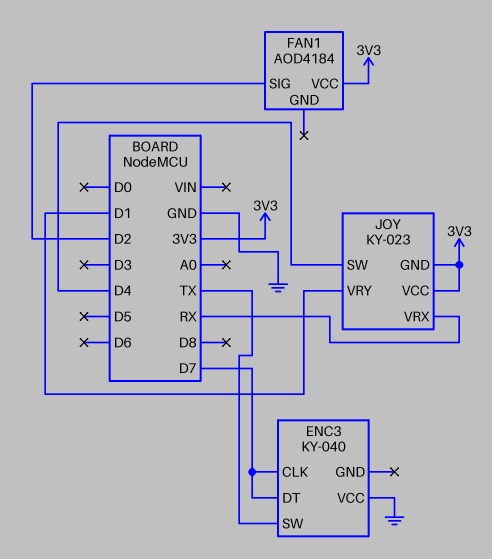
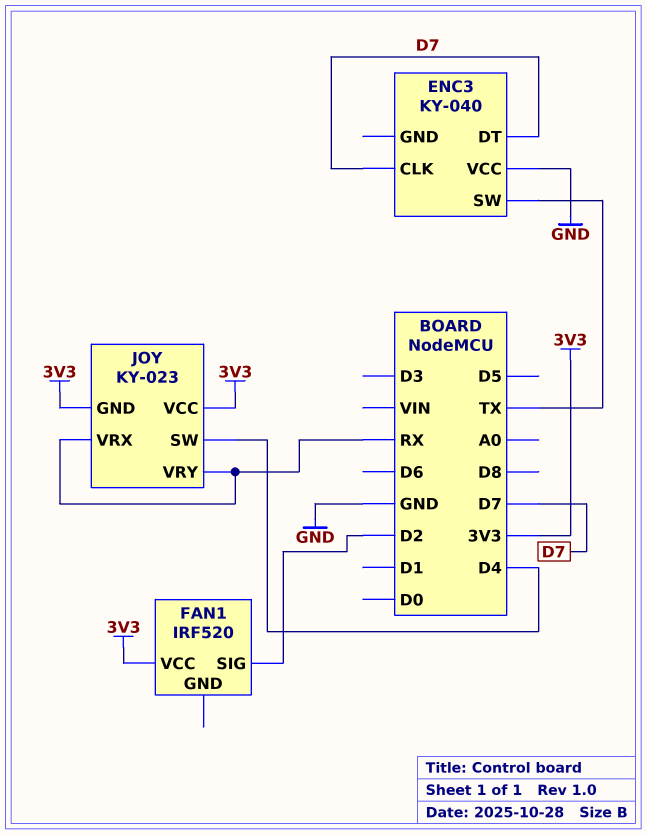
FAN1: AOD4184 -> IRF520
JOY pin VRY: D1 -> RX

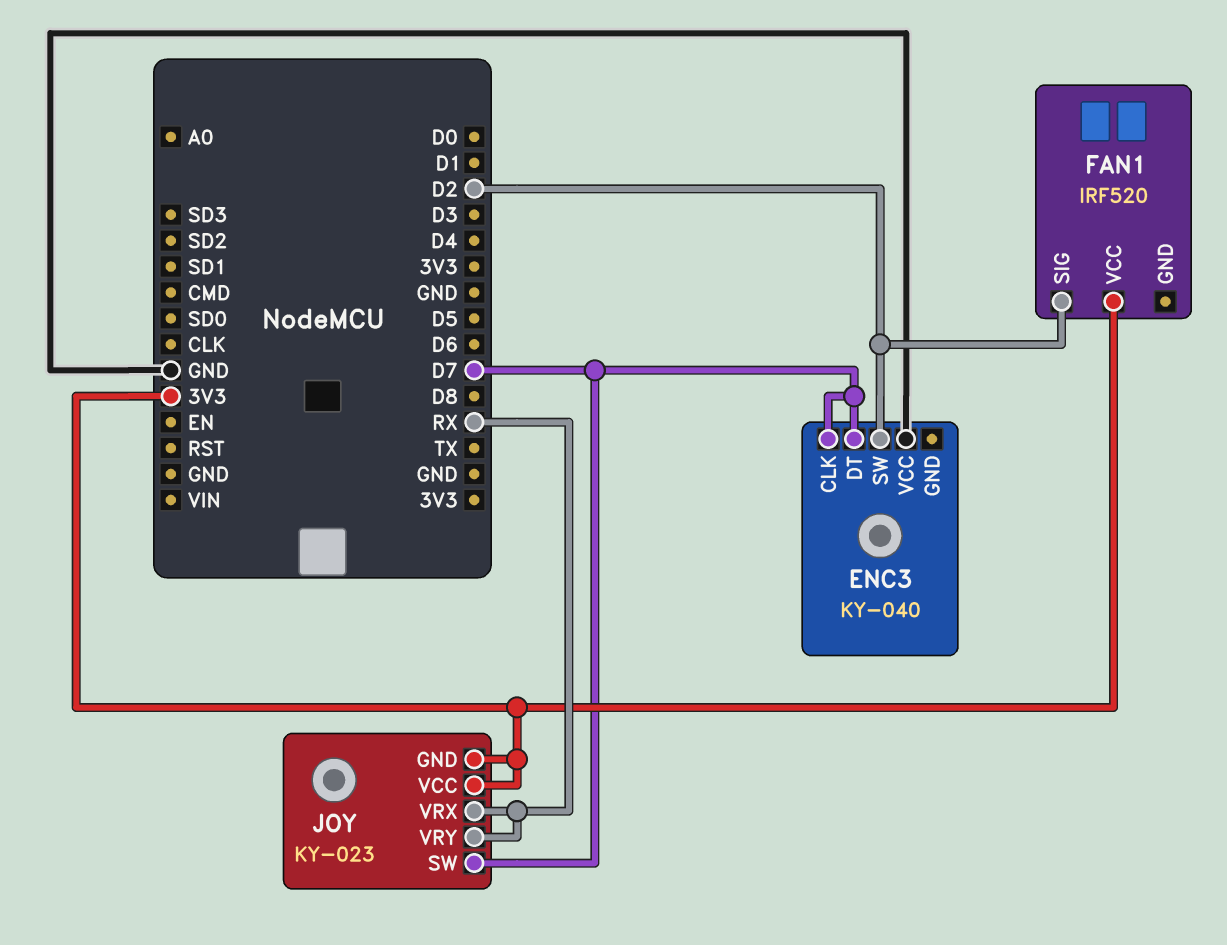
ENC3 pin SW: TX -> D2
JOY pin SW: D4 -> D7

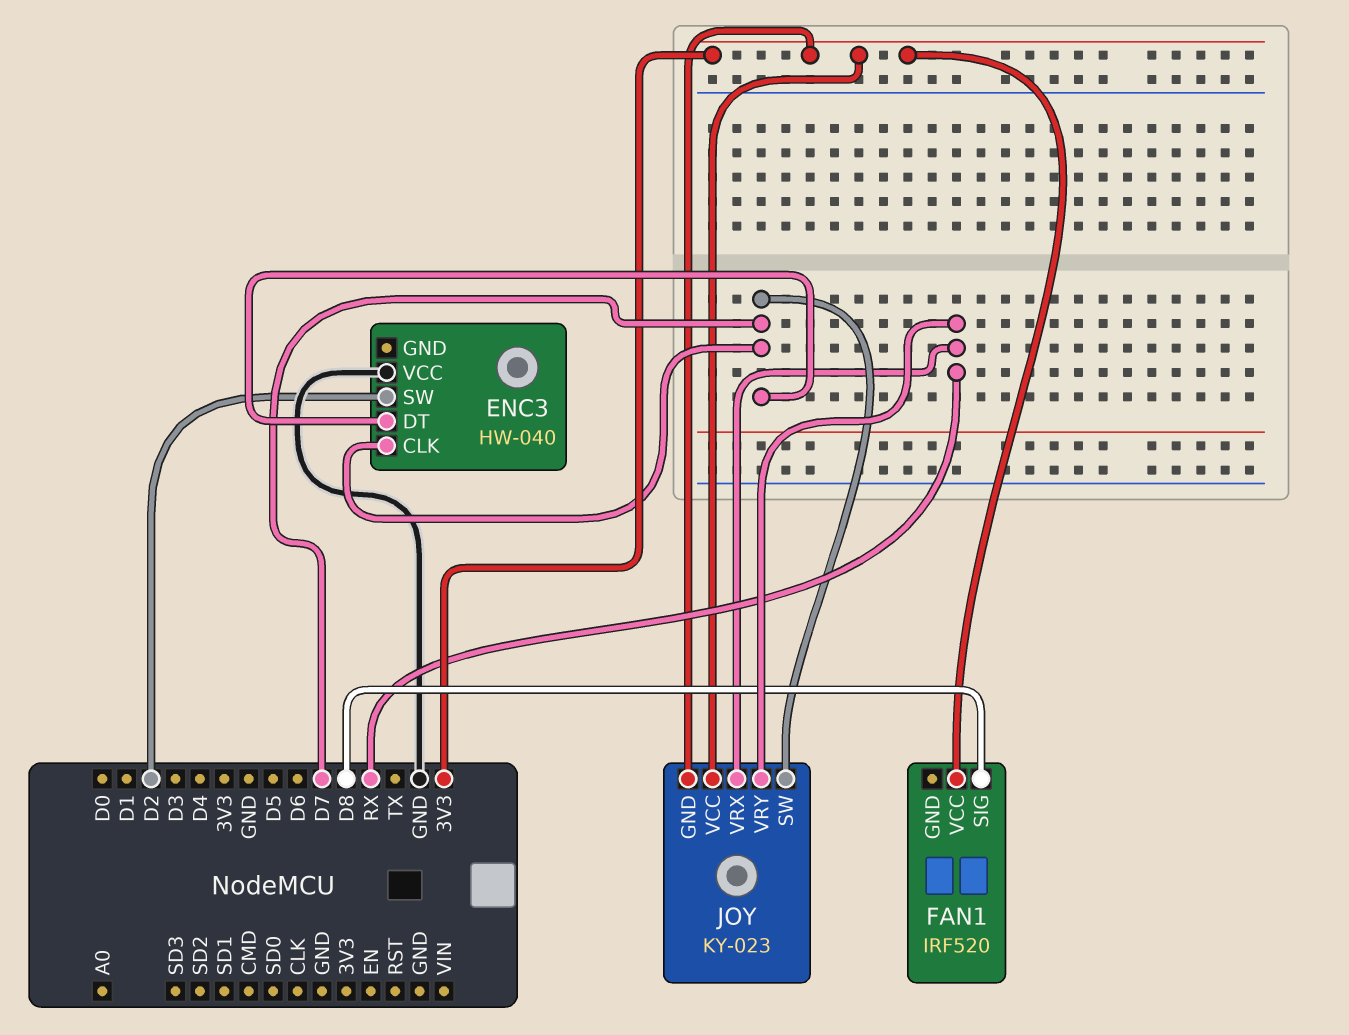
ENC3: KY-040 -> HW-040
FAN1 pin SIG: D2 -> D8

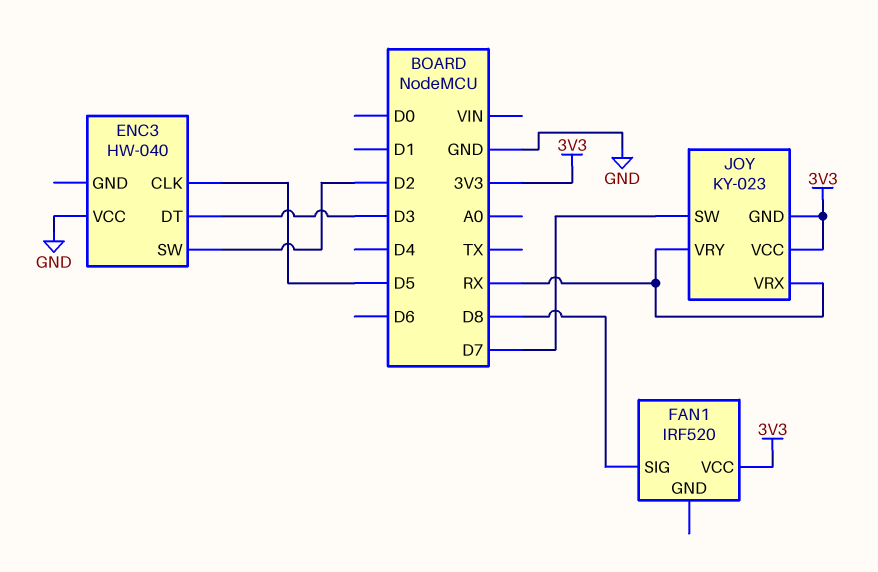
ENC3 pin CLK: D7 -> D5
ENC3 pin DT: D7 -> D3

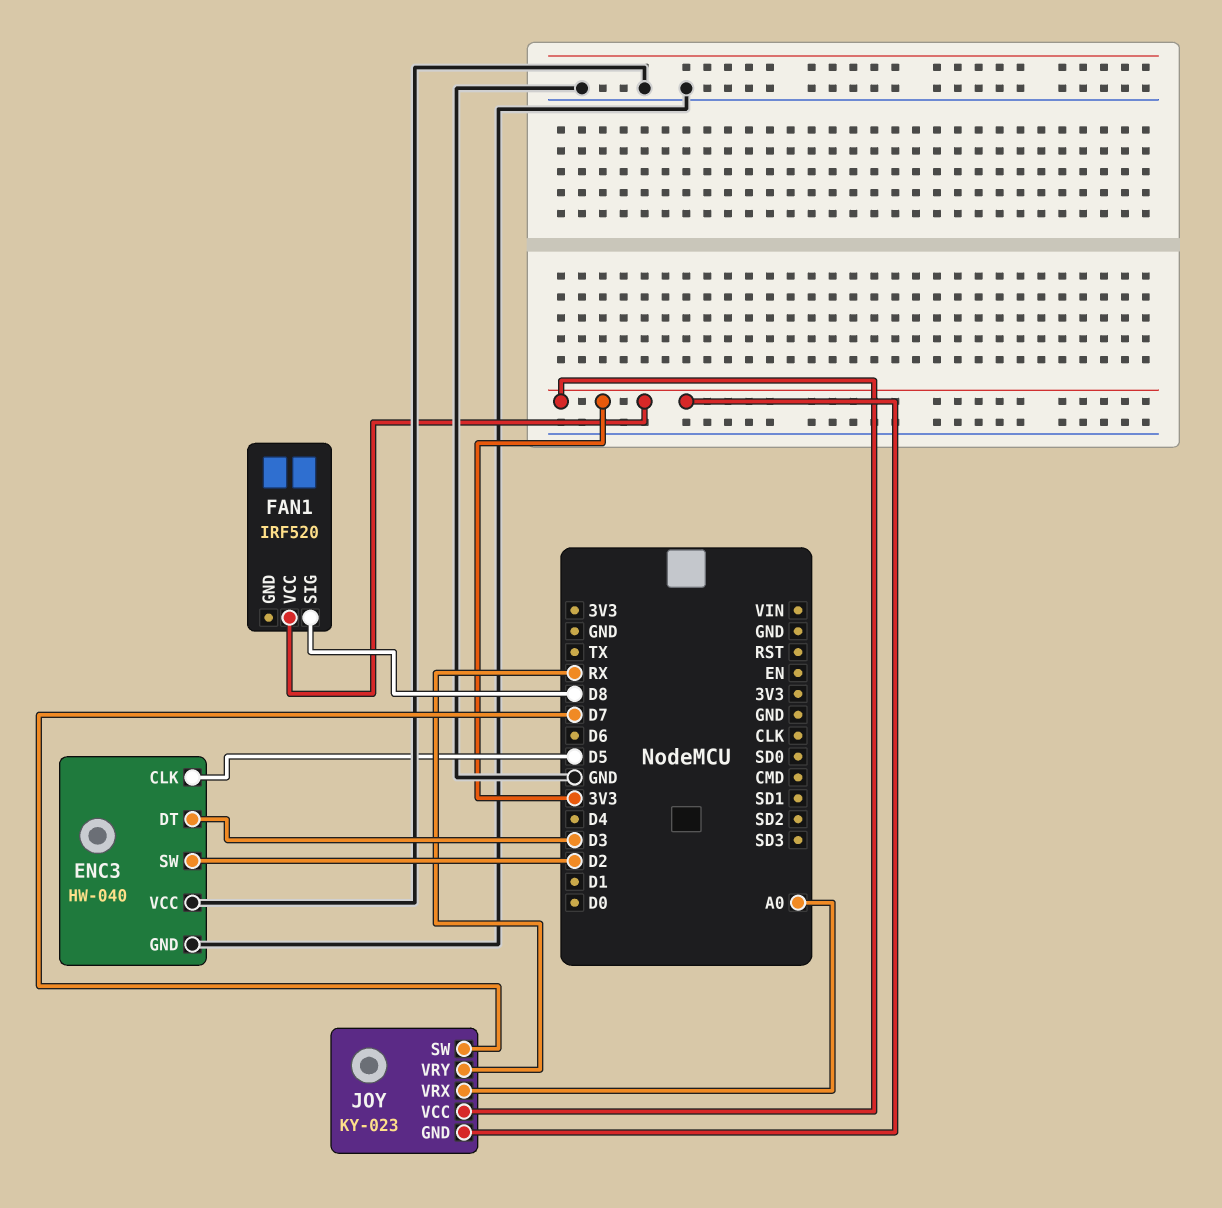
ENC3 pin GND: none -> GND
JOY pin VRX: RX -> A0

